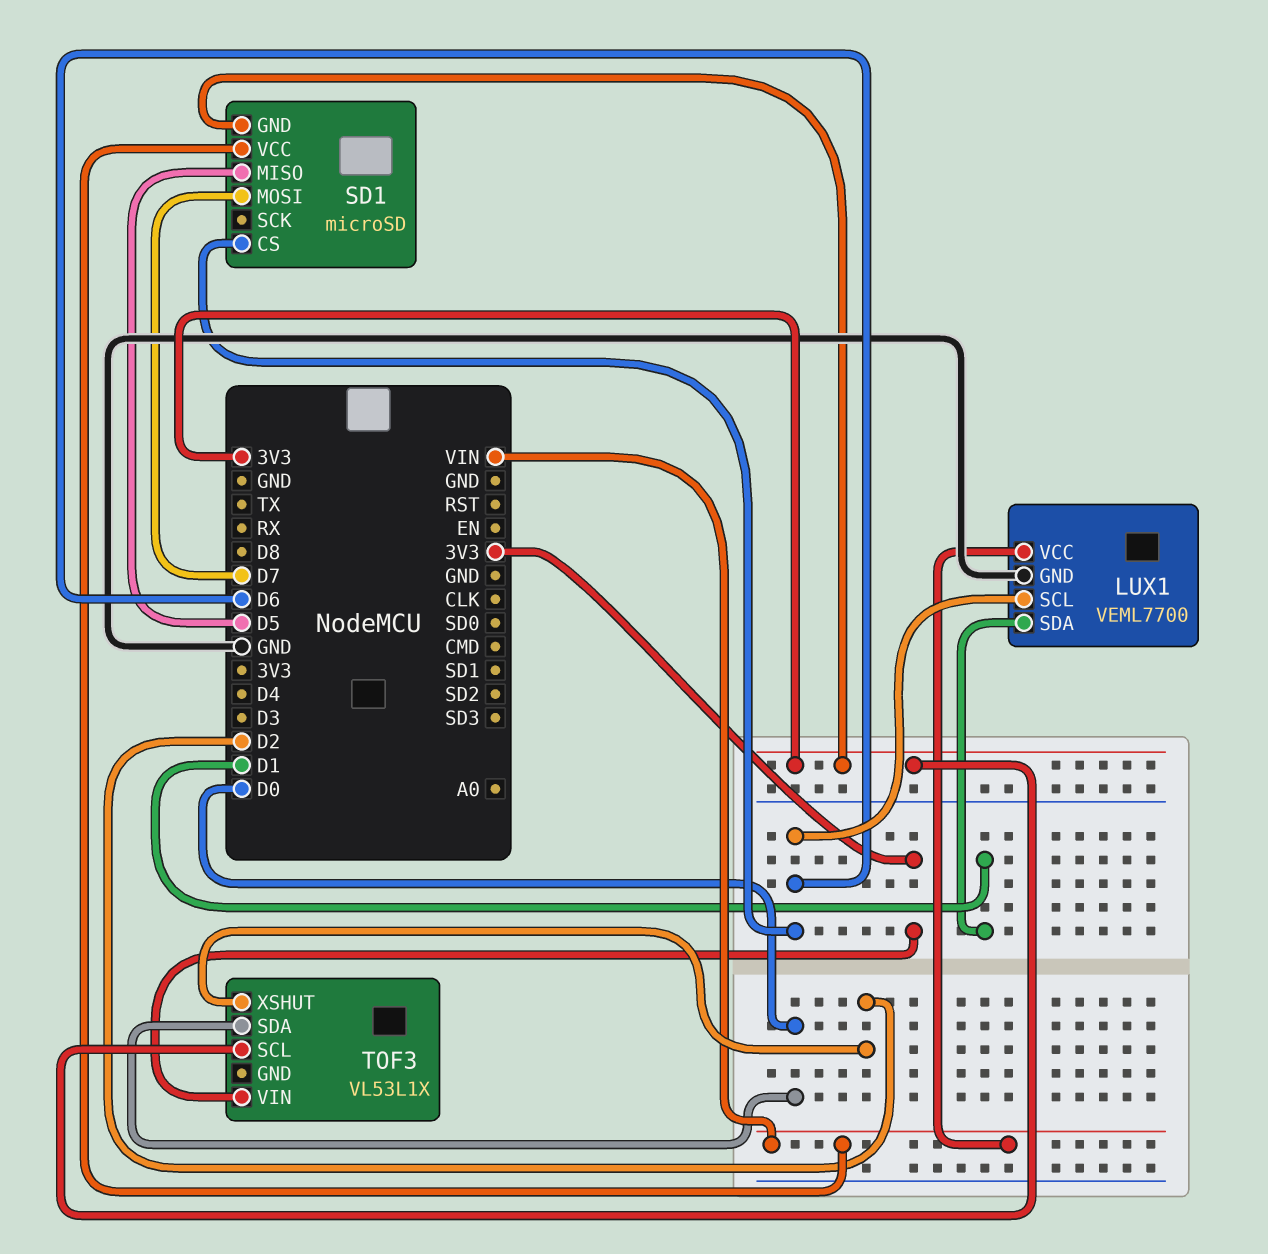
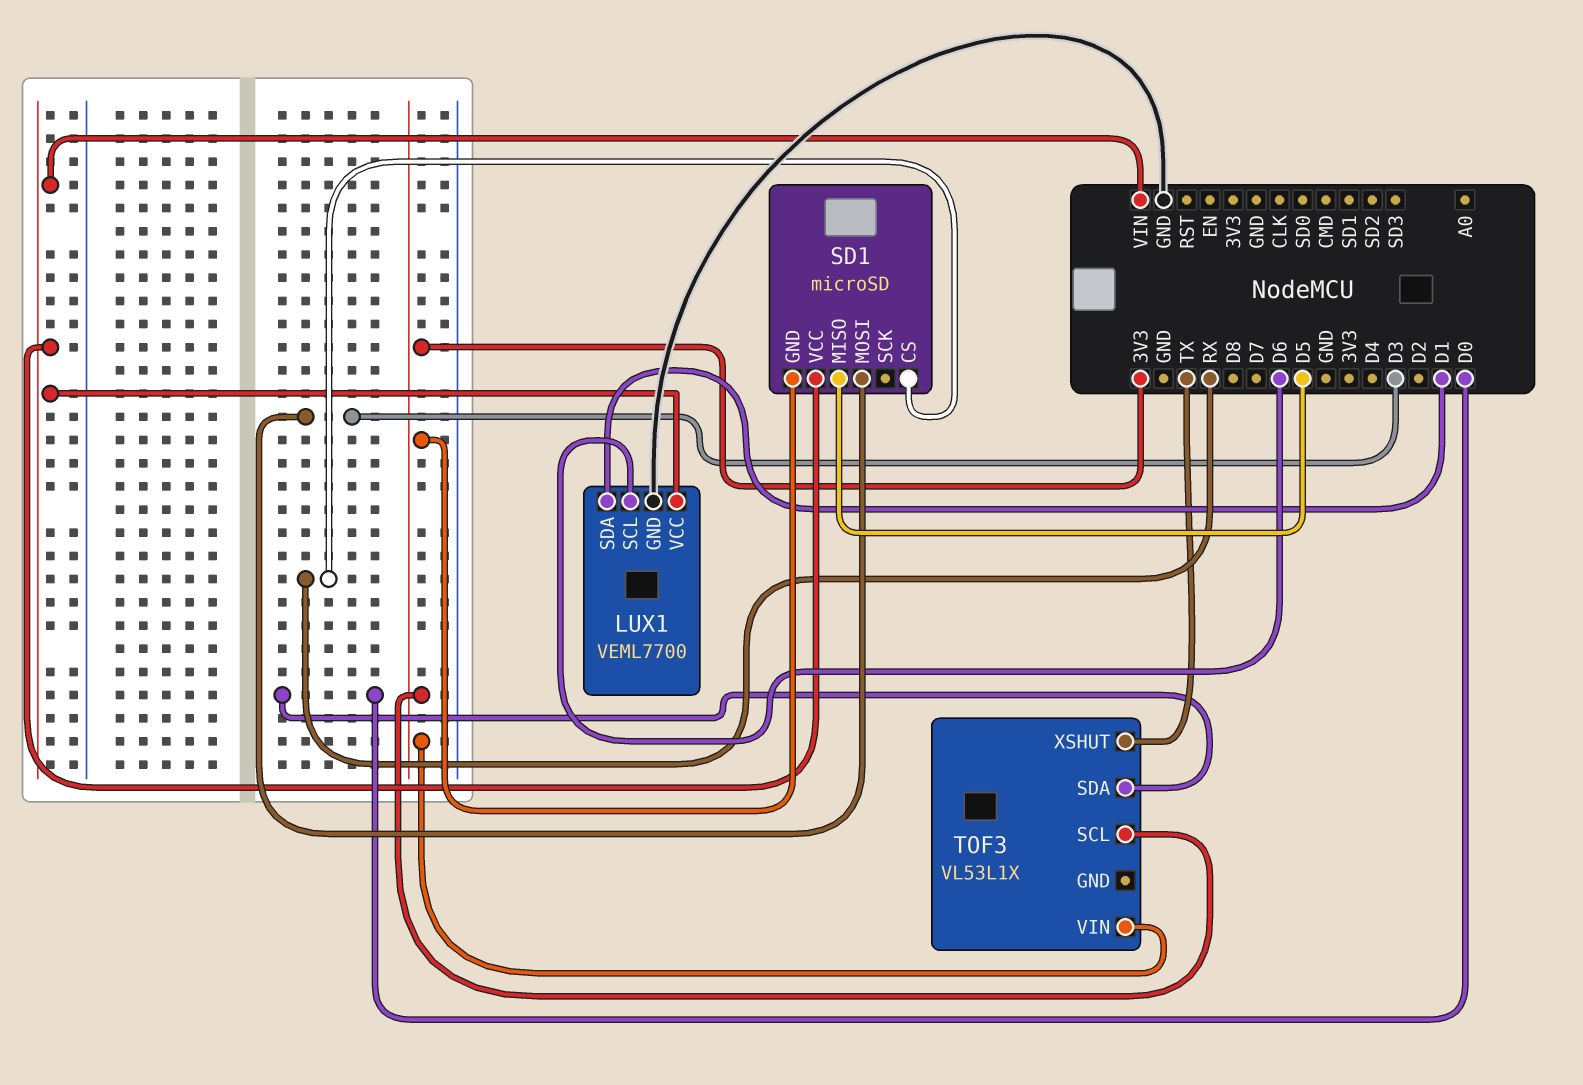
SD1 pin CS: D6 -> RX
SD1 pin MOSI: D7 -> D3
TOF3 pin XSHUT: D2 -> TX

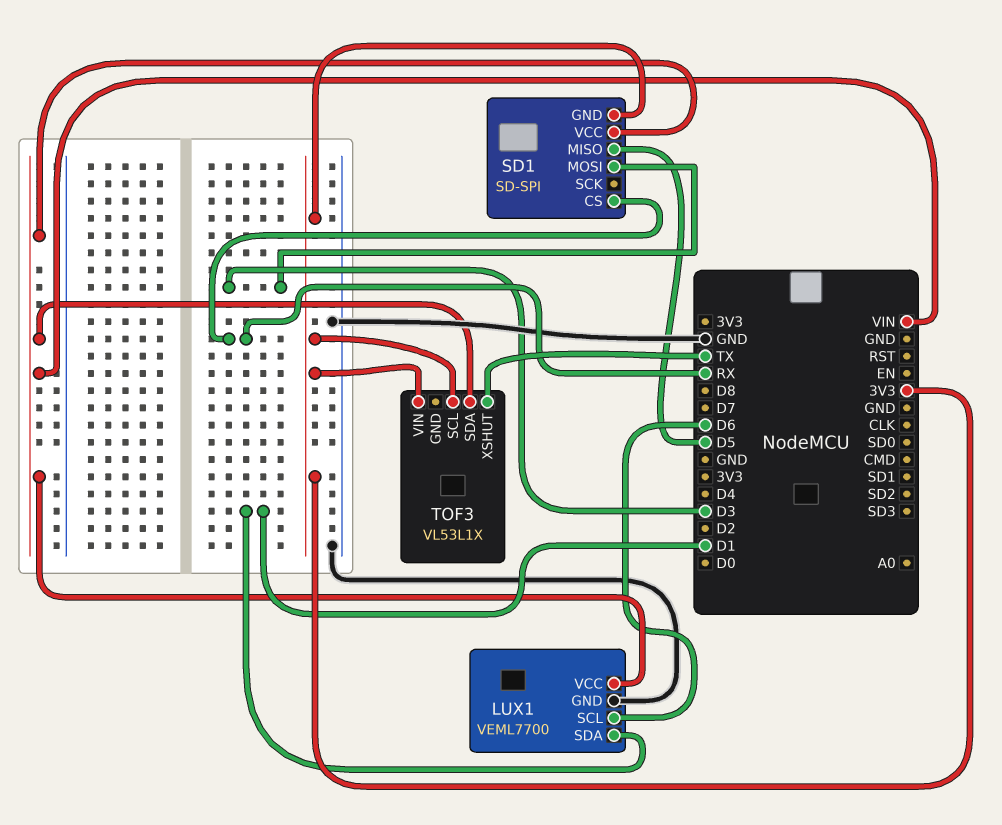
SD1: microSD -> SD-SPI
TOF3 pin SDA: D0 -> VIN

